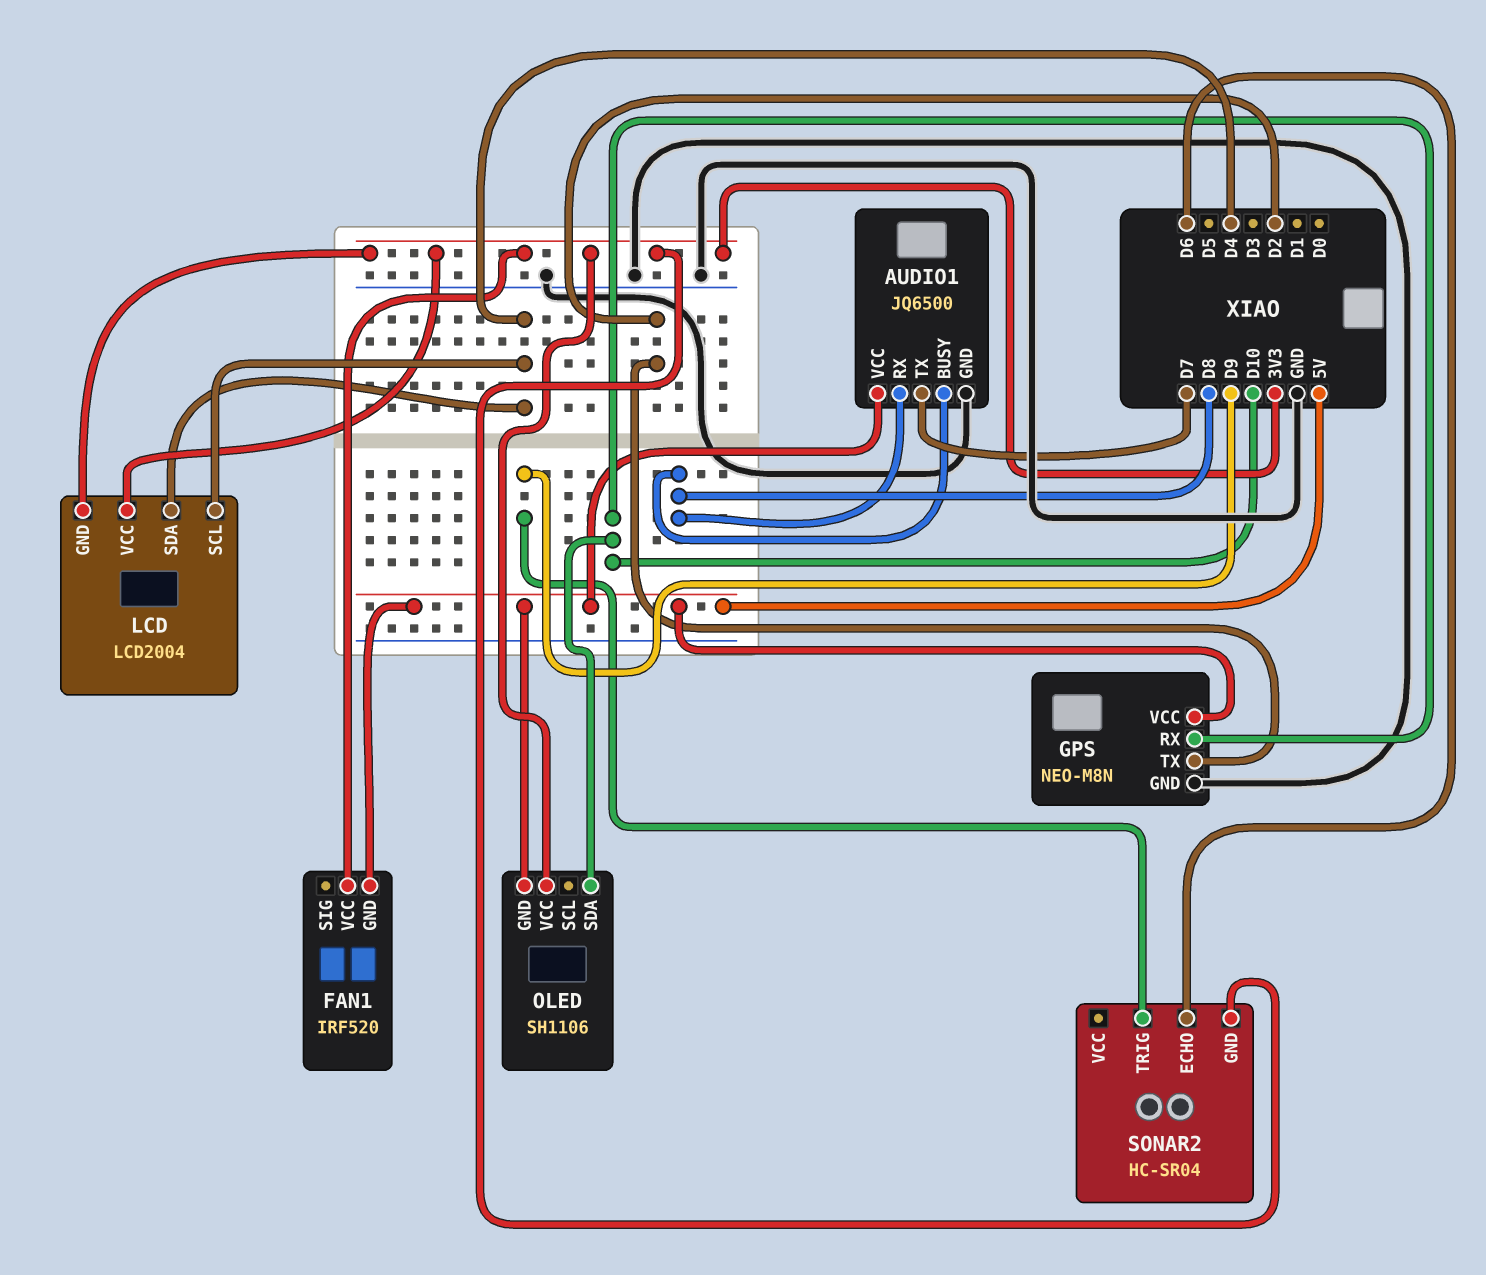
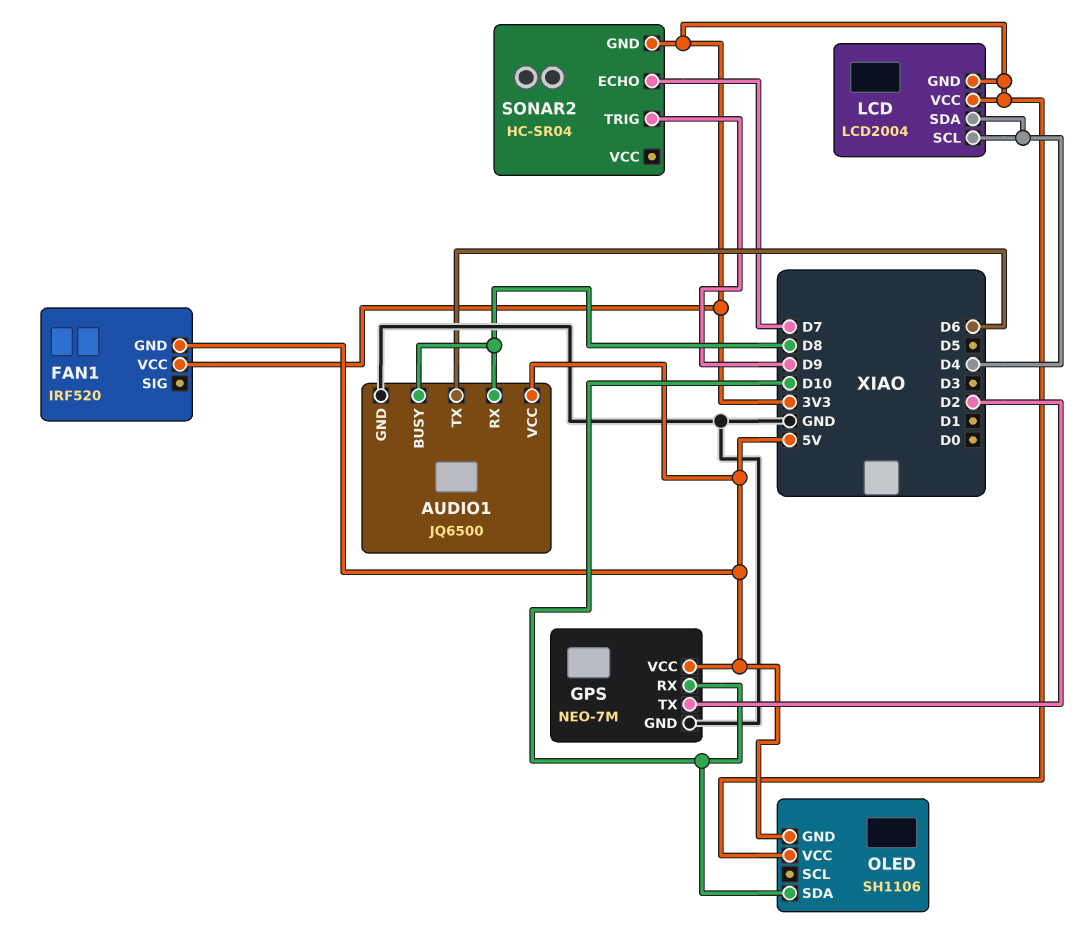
AUDIO1 pin TX: D7 -> D6
GPS: NEO-M8N -> NEO-7M
SONAR2 pin ECHO: D6 -> D7

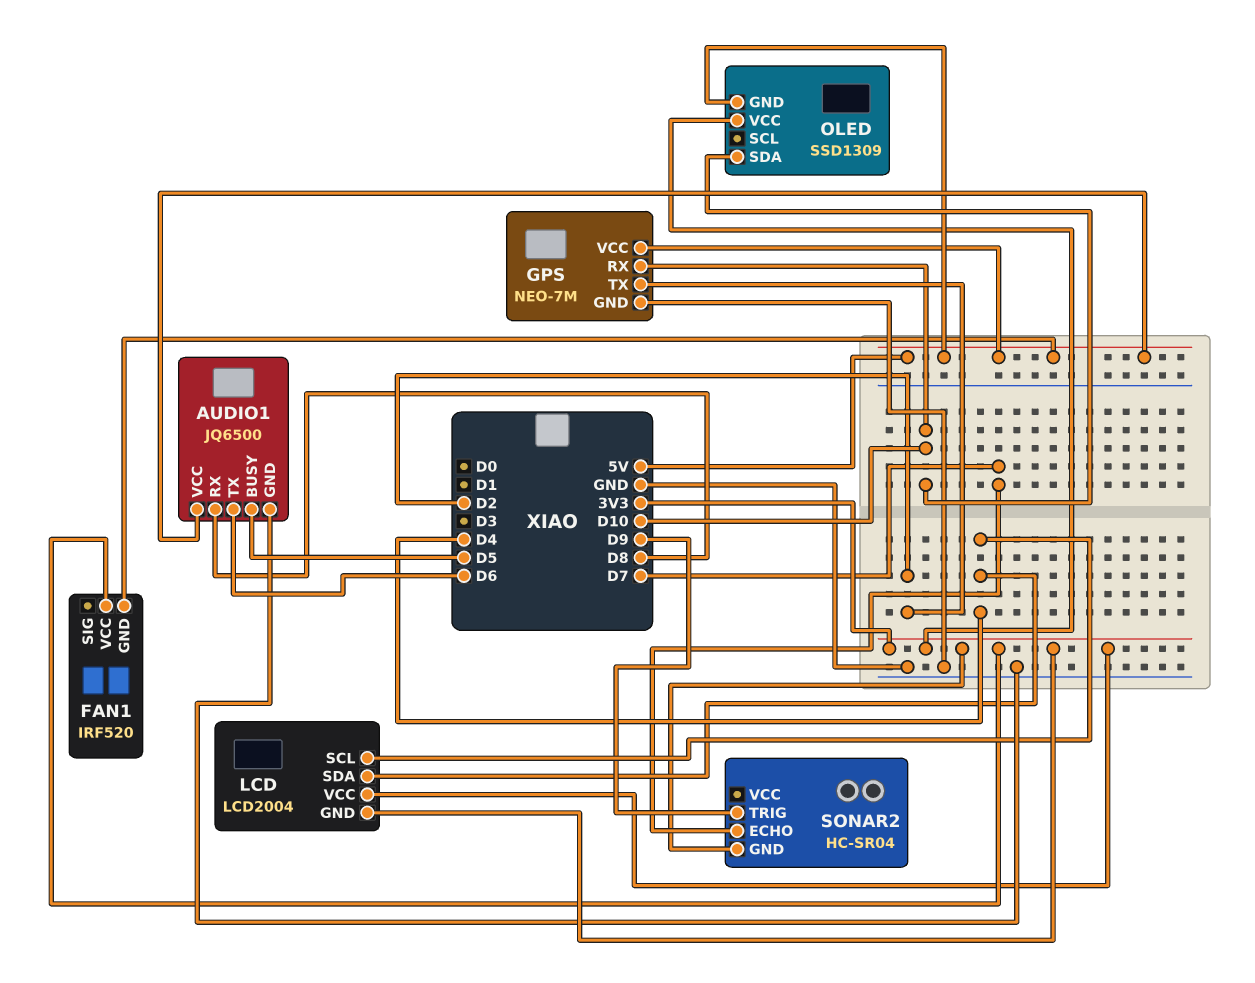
AUDIO1 pin BUSY: D8 -> D5
OLED: SH1106 -> SSD1309

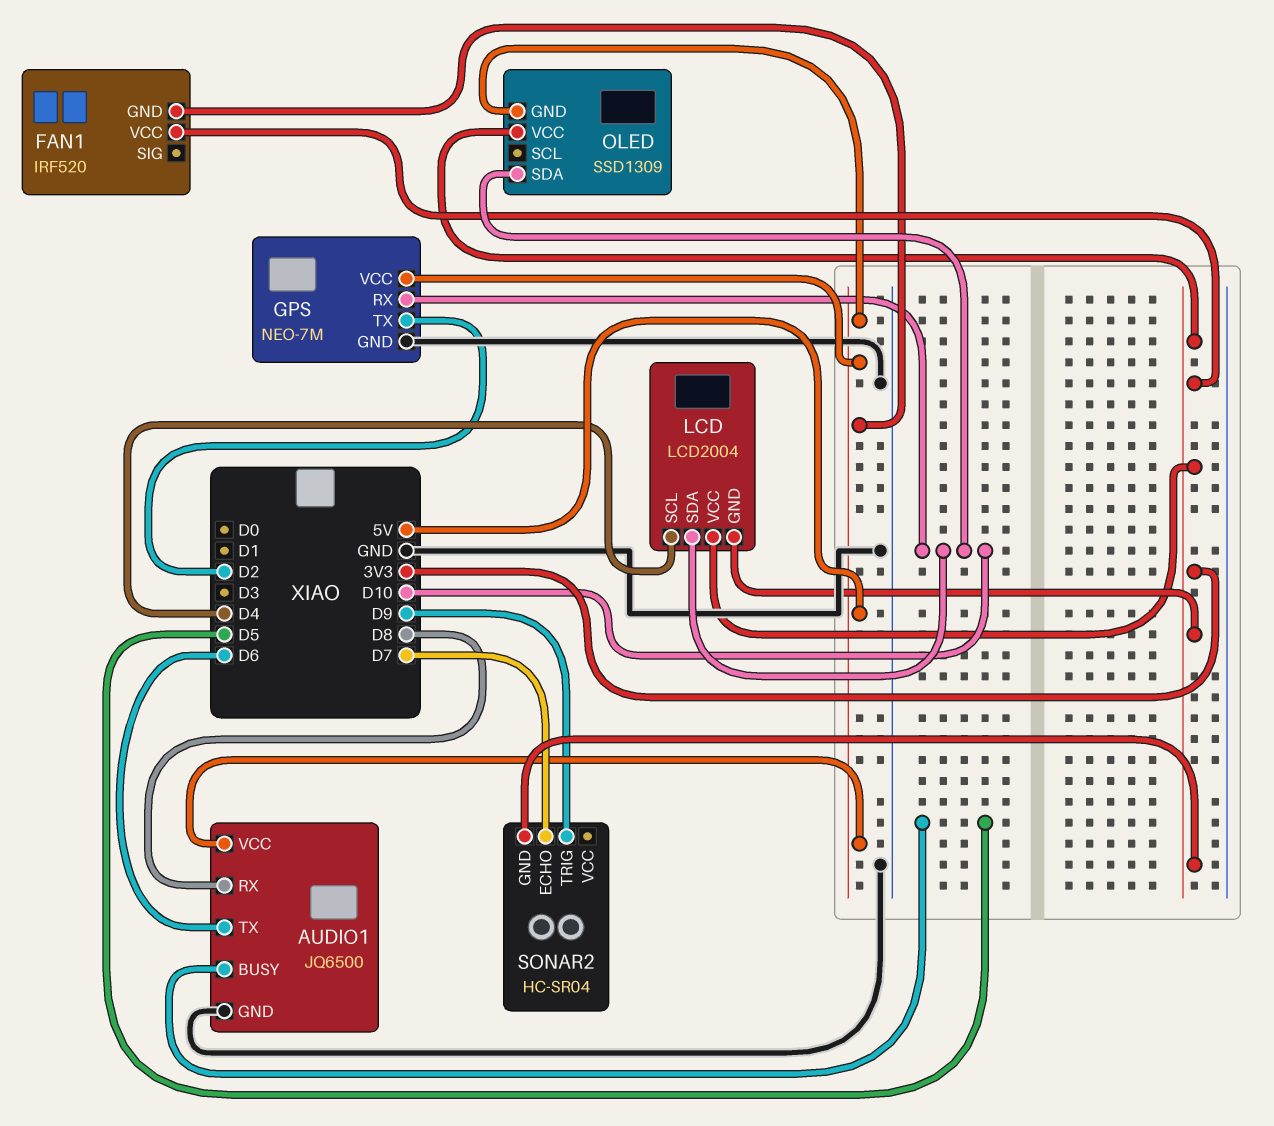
LCD pin SDA: D4 -> D10

